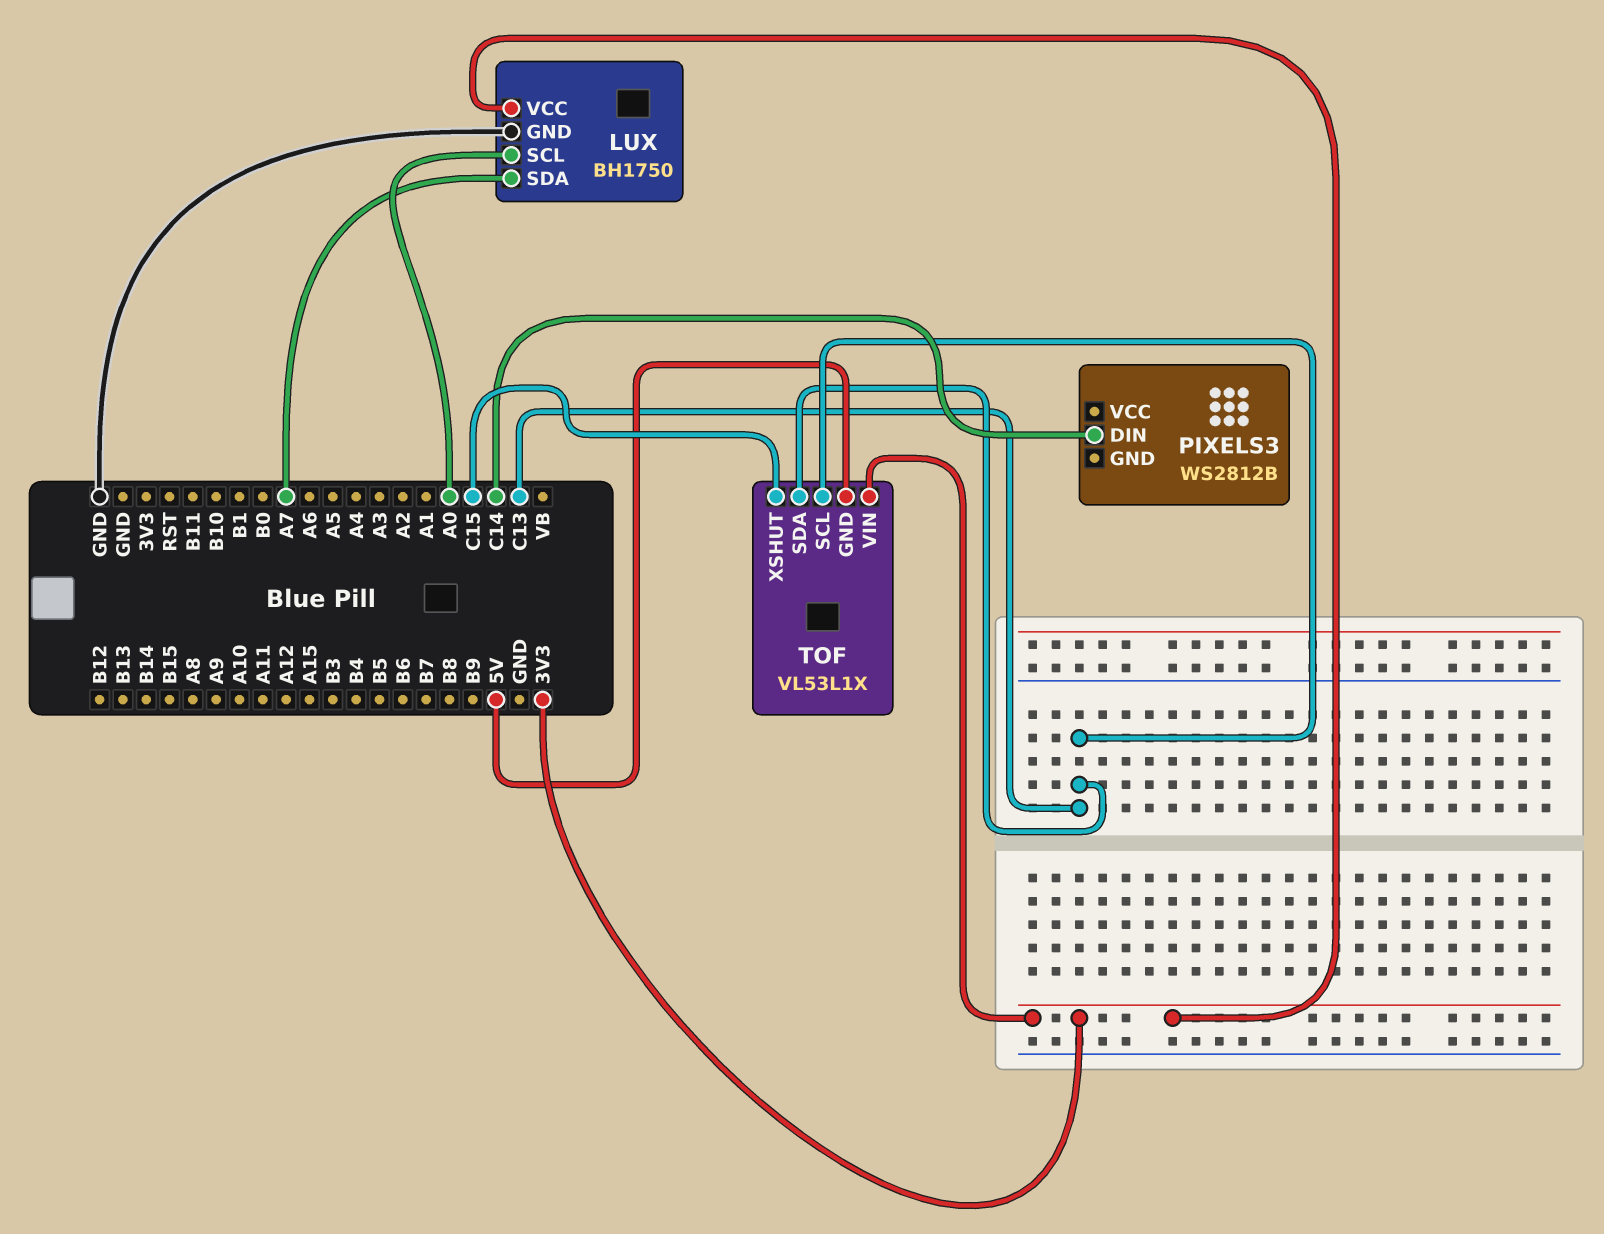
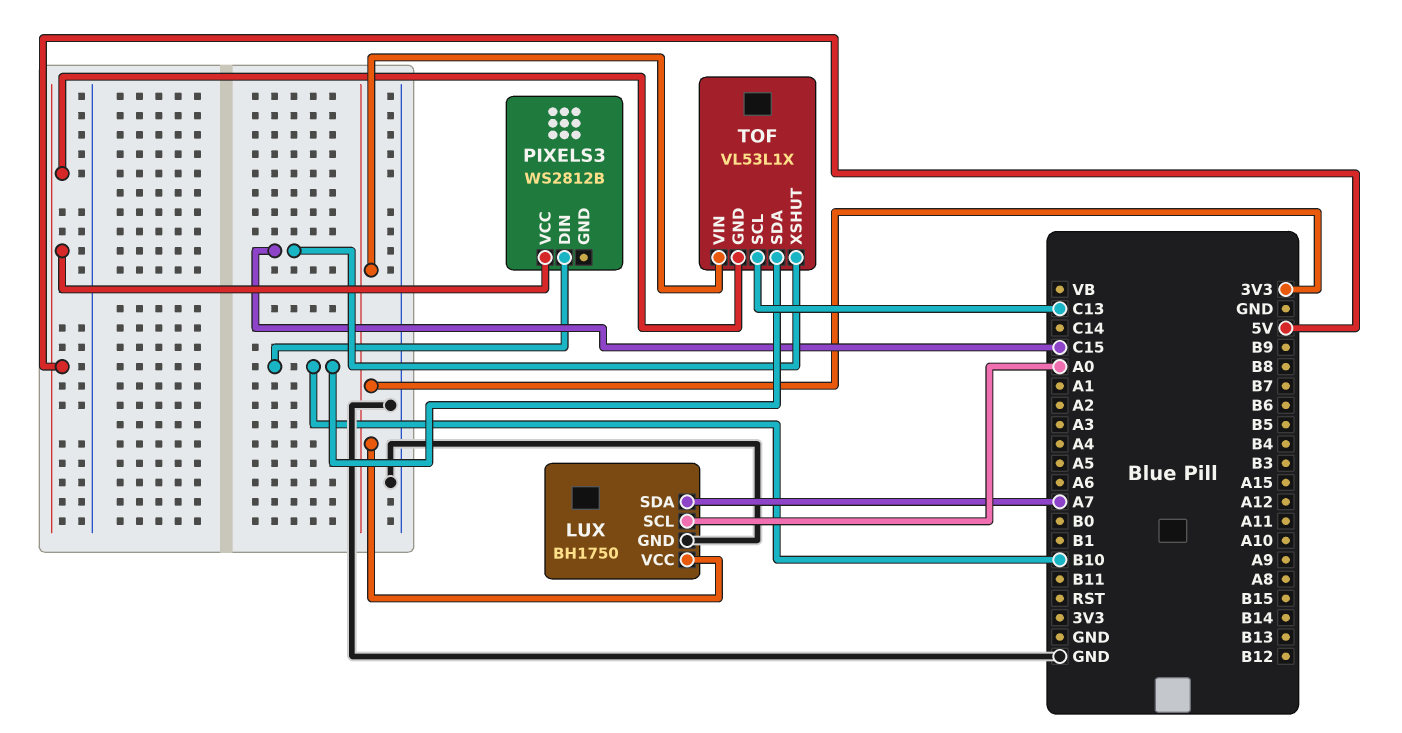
PIXELS3 pin DIN: C14 -> B10
PIXELS3 pin VCC: none -> 5V
TOF pin SDA: C13 -> B10

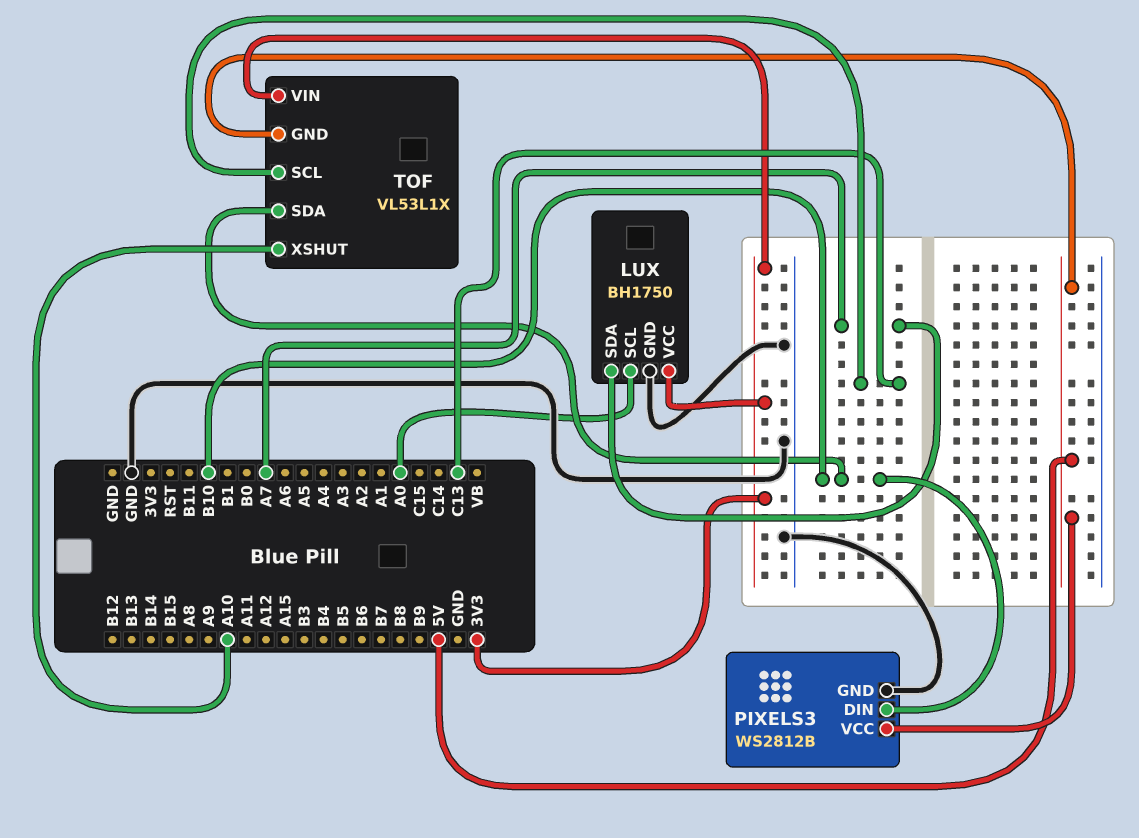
PIXELS3 pin GND: none -> GND
TOF pin XSHUT: C15 -> A10

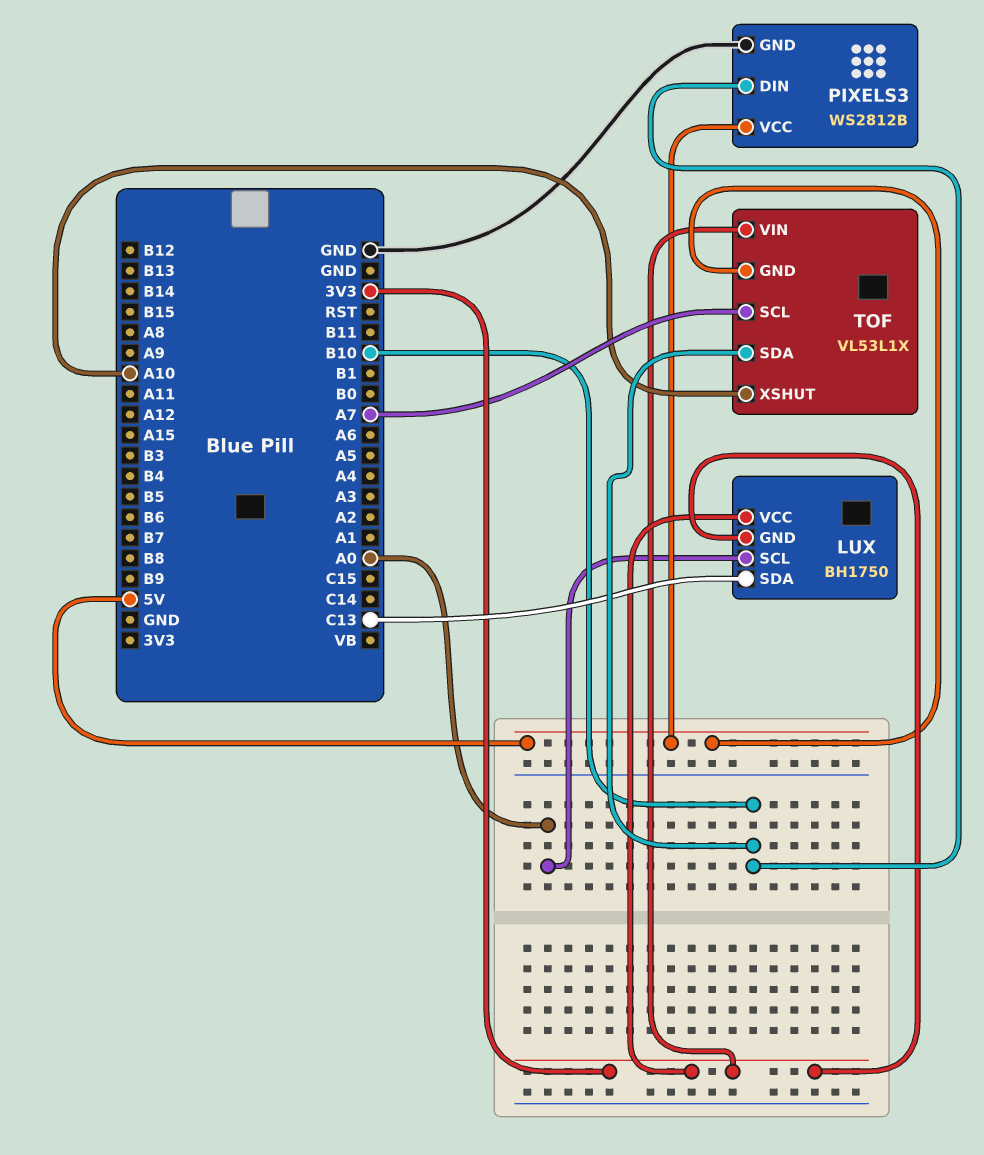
LUX pin GND: GND -> 3V3
LUX pin SDA: A7 -> C13
TOF pin SCL: C13 -> A7

